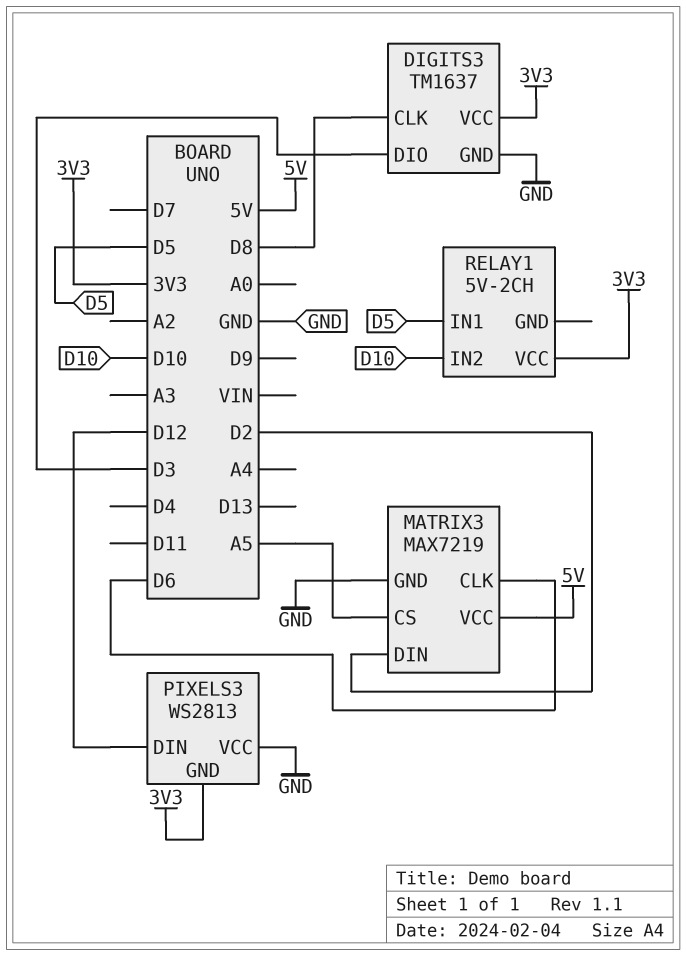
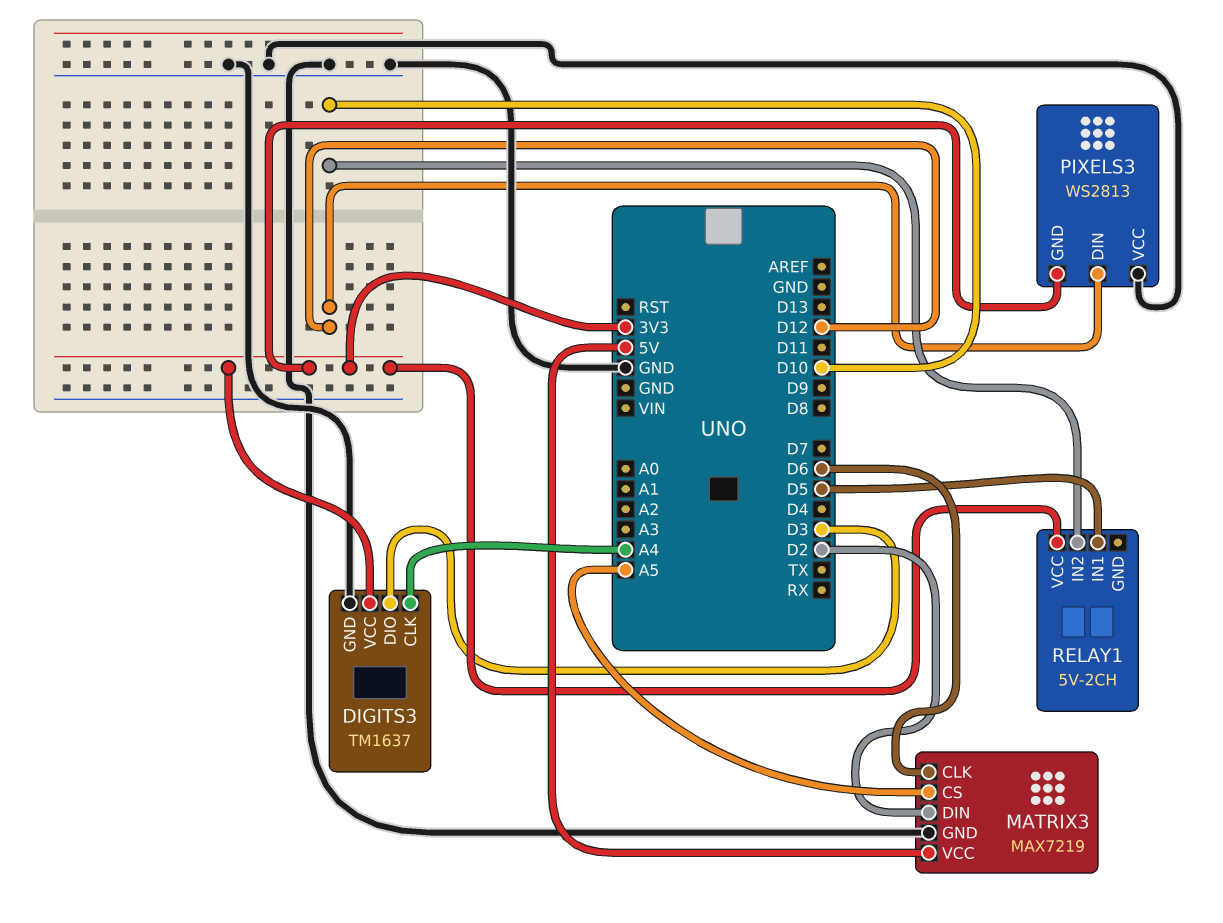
DIGITS3 pin CLK: D8 -> A4

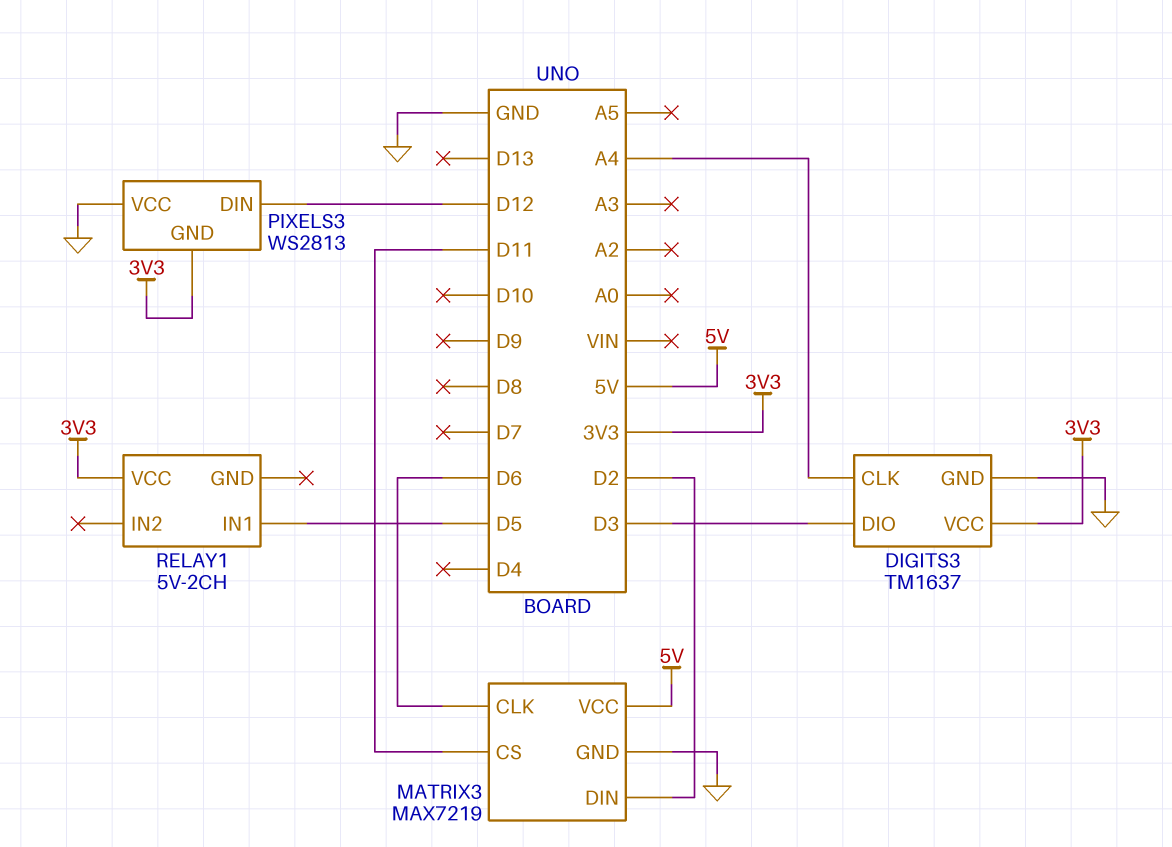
MATRIX3 pin CS: A5 -> D11
RELAY1 pin IN2: D10 -> none

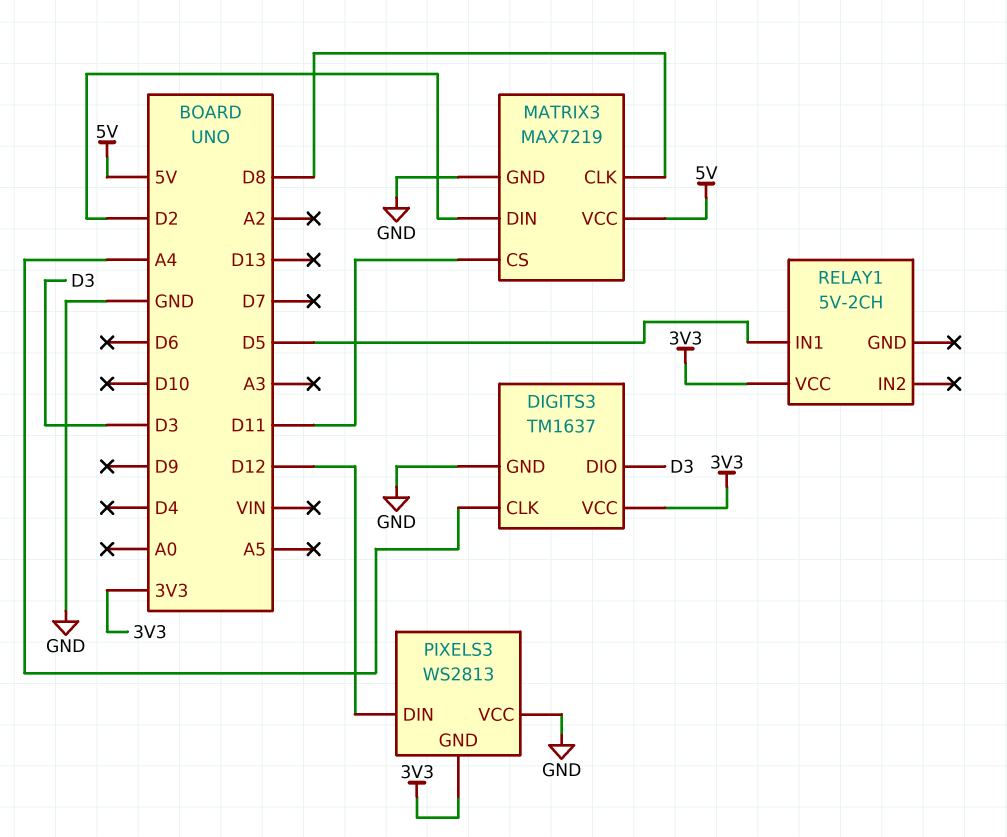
MATRIX3 pin CLK: D6 -> D8

